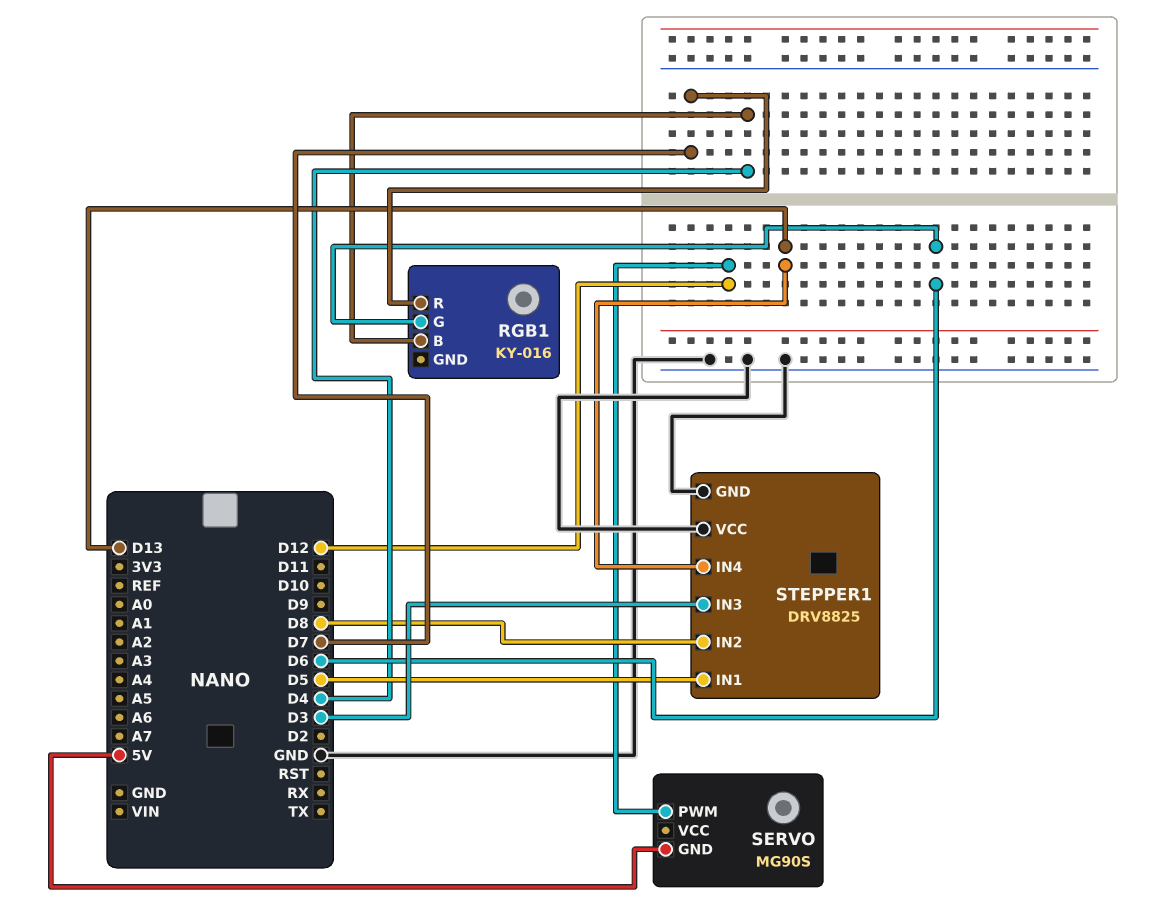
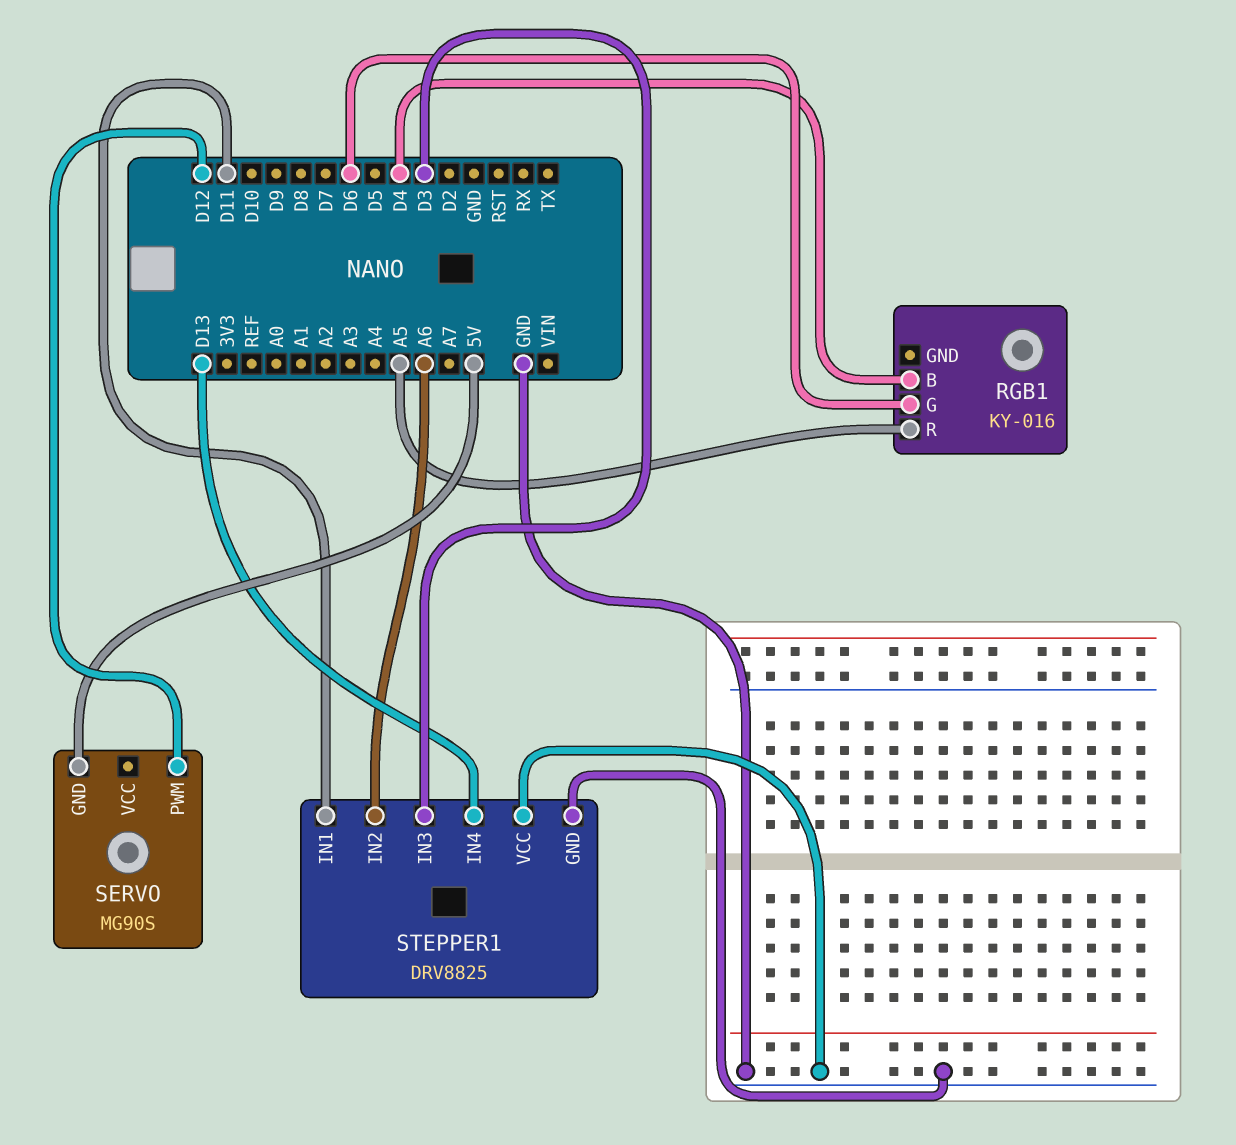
RGB1 pin R: D7 -> A5
STEPPER1 pin IN1: D5 -> D11
STEPPER1 pin IN2: D8 -> A6

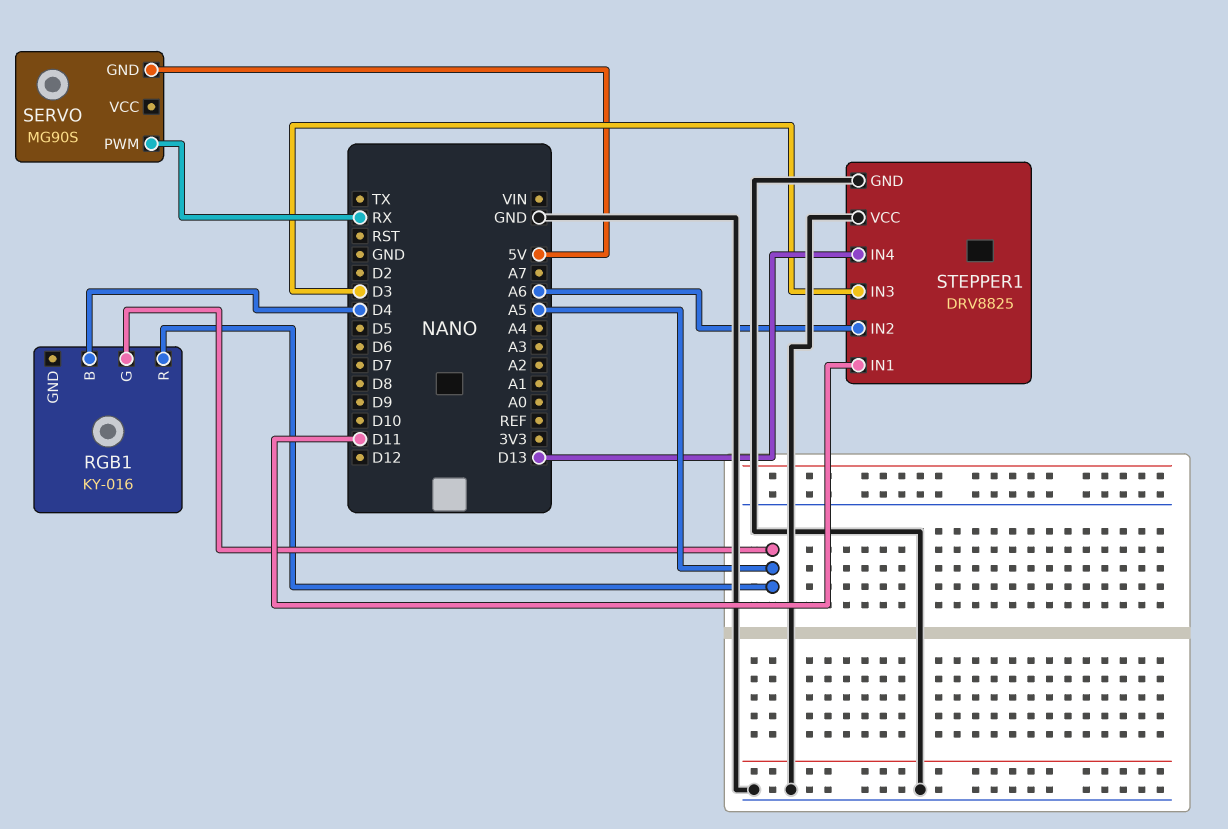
RGB1 pin G: D6 -> A5
SERVO pin PWM: D12 -> RX

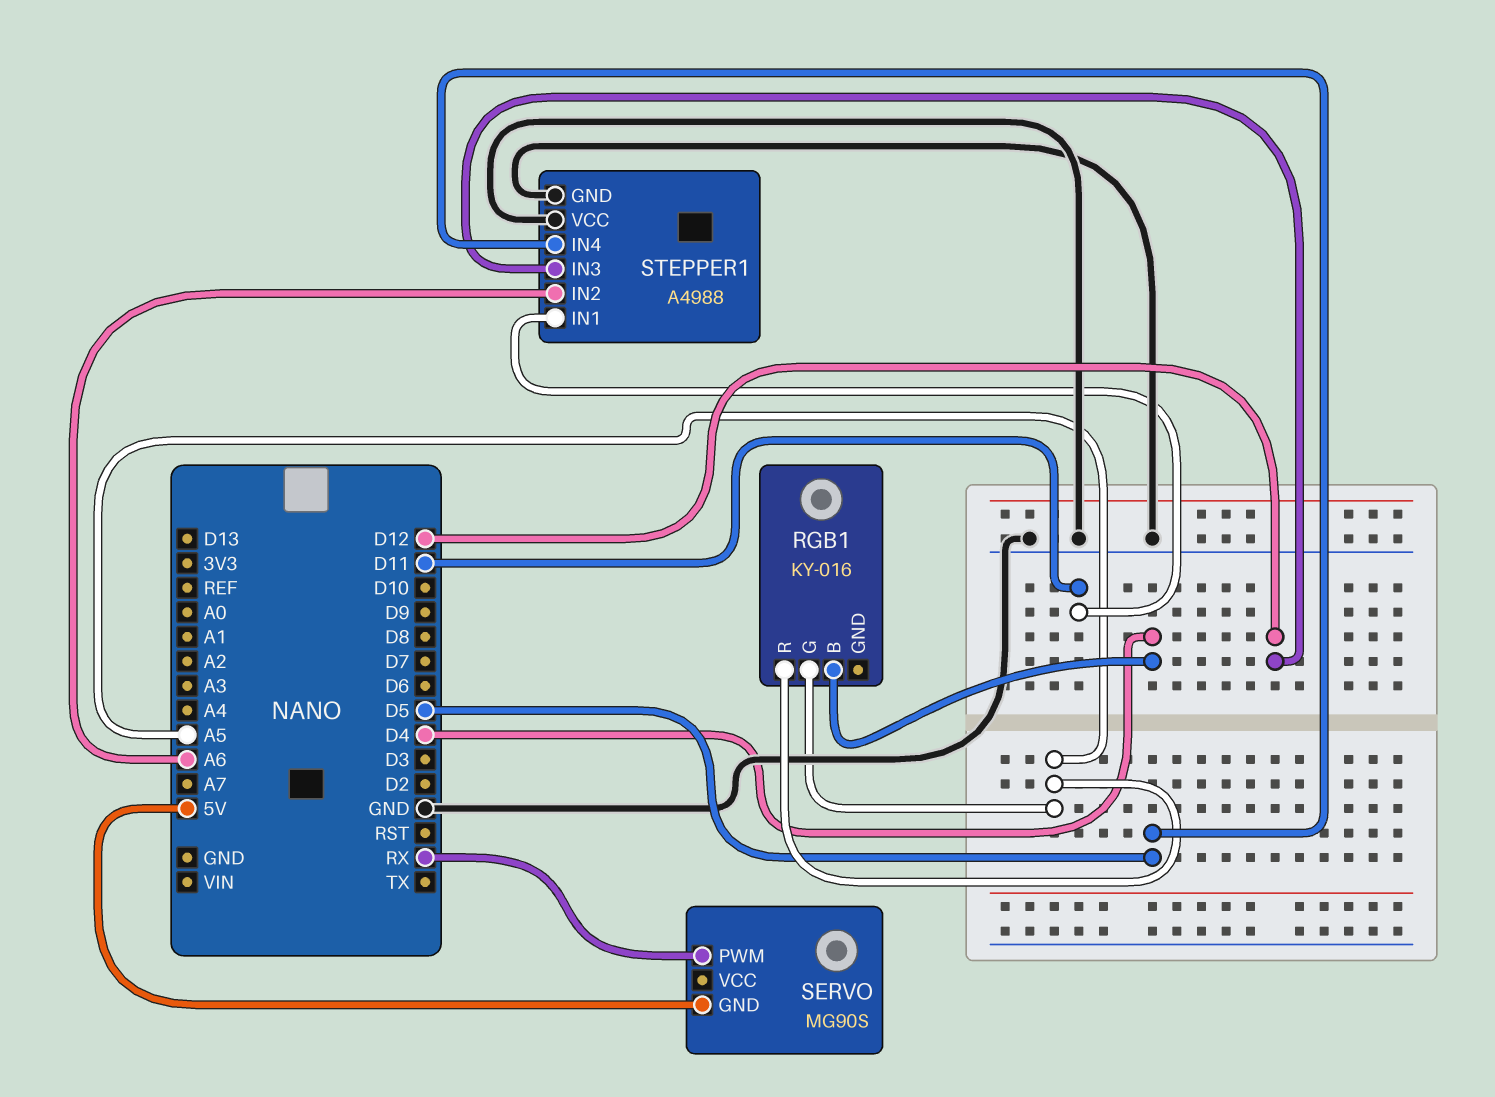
STEPPER1: DRV8825 -> A4988
STEPPER1 pin IN3: D3 -> D12
STEPPER1 pin IN4: D13 -> D5

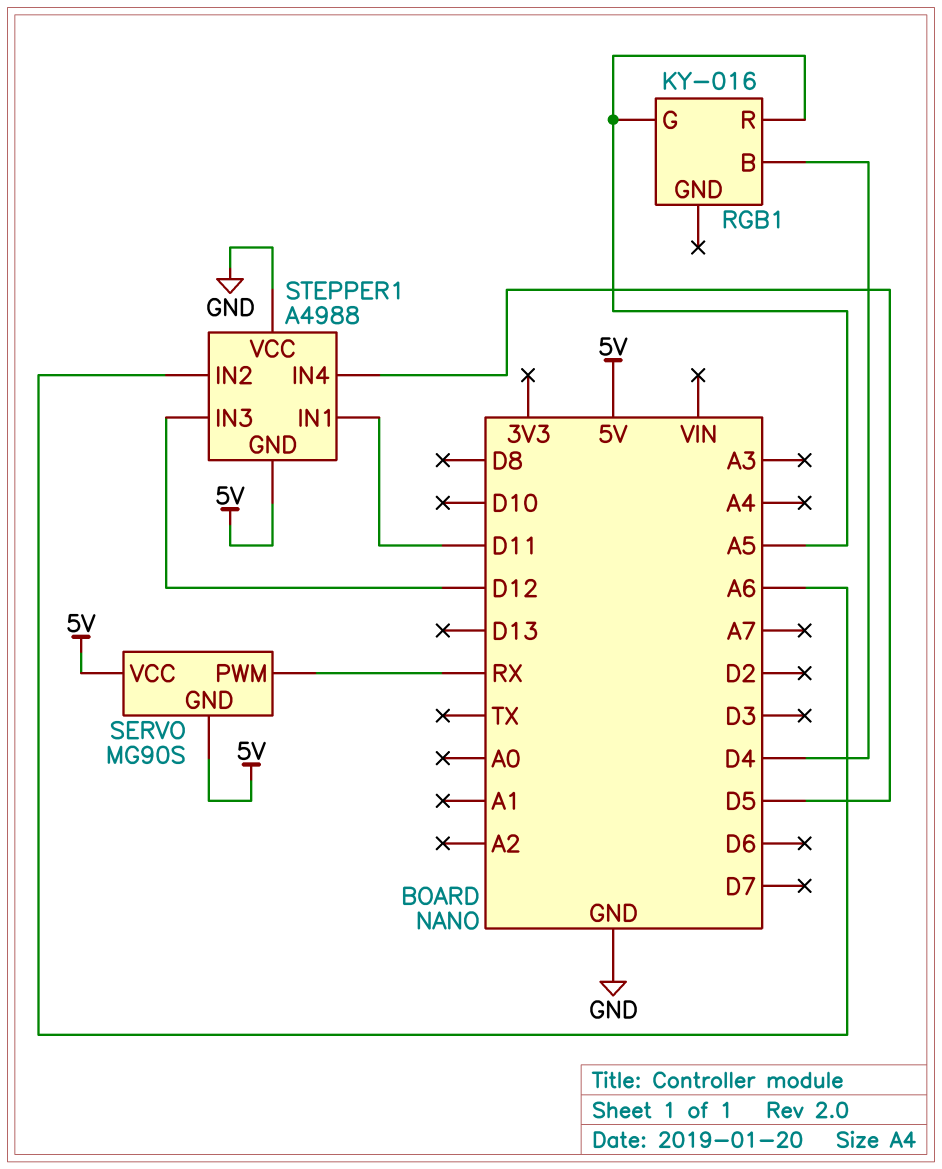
SERVO pin VCC: none -> 5V
STEPPER1 pin GND: GND -> 5V

